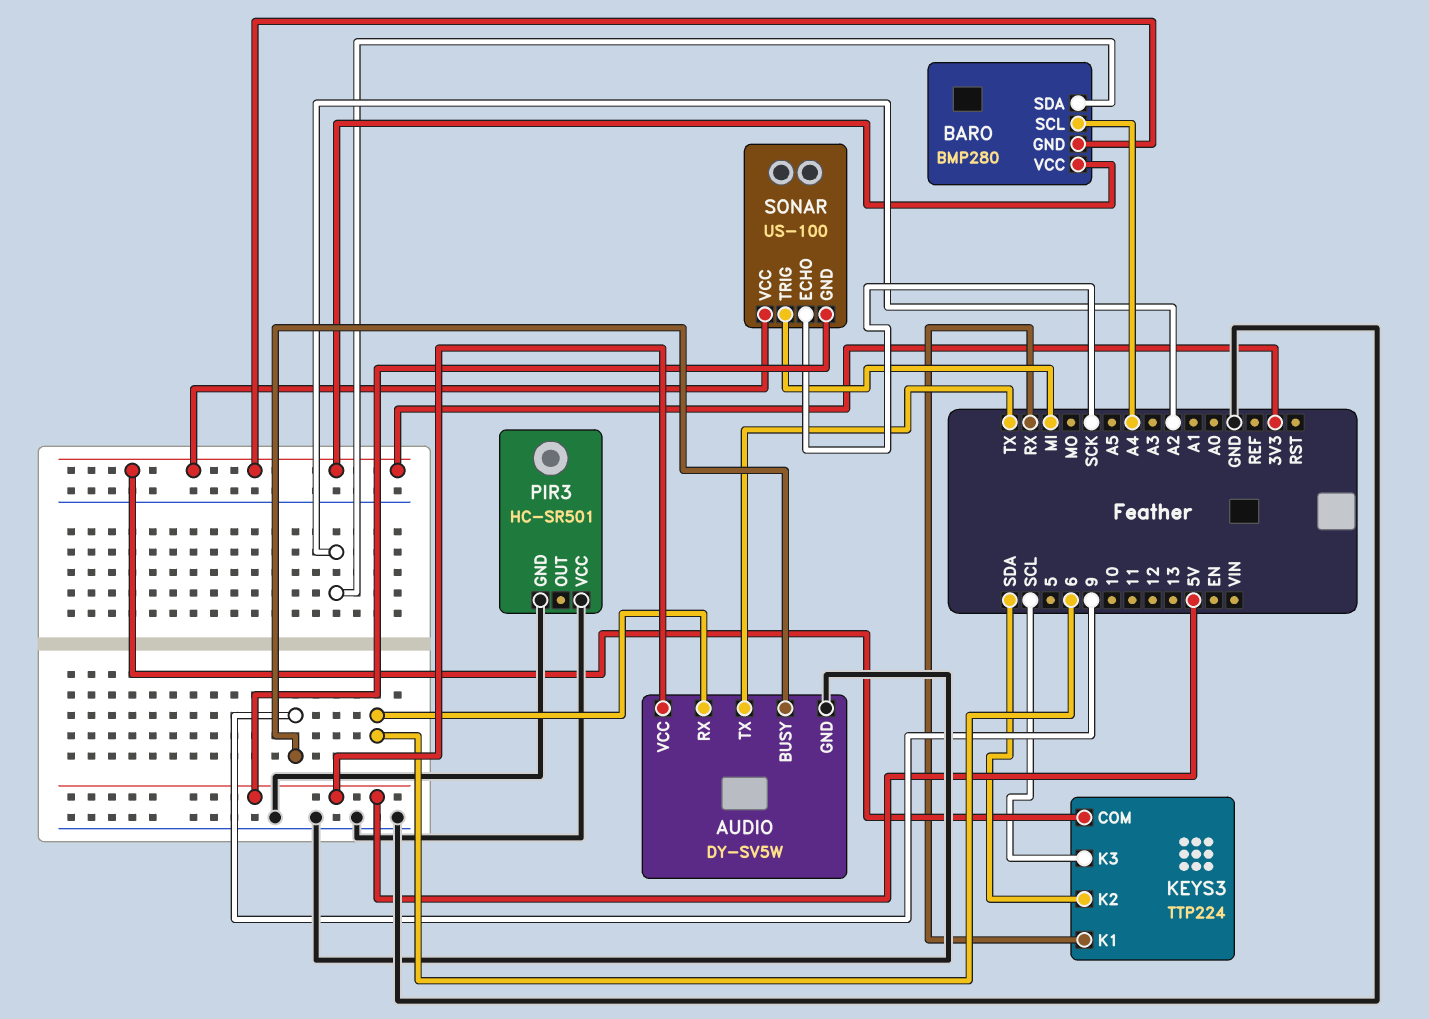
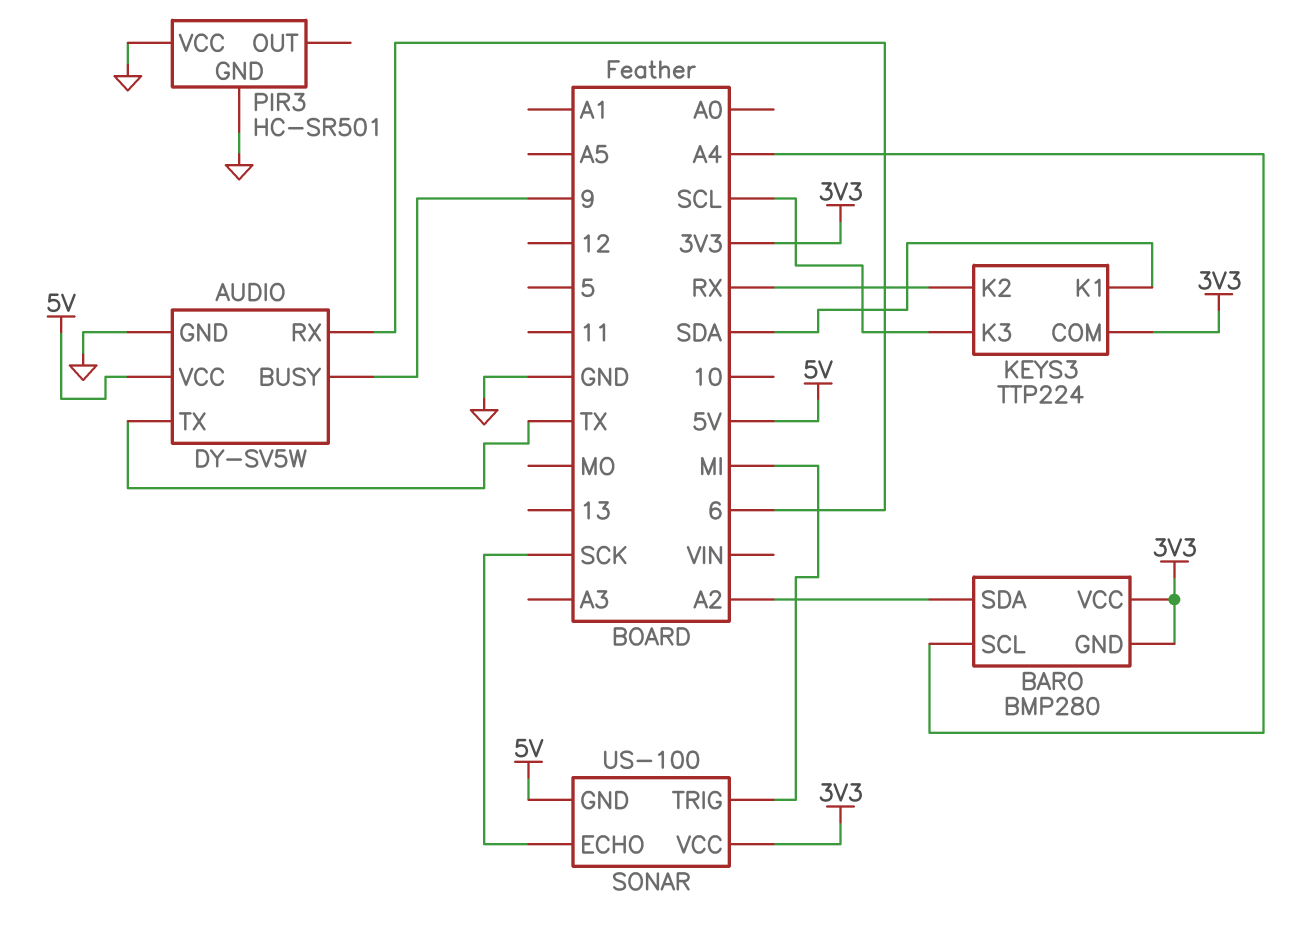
KEYS3 pin K1: RX -> SDA
KEYS3 pin K2: SDA -> RX

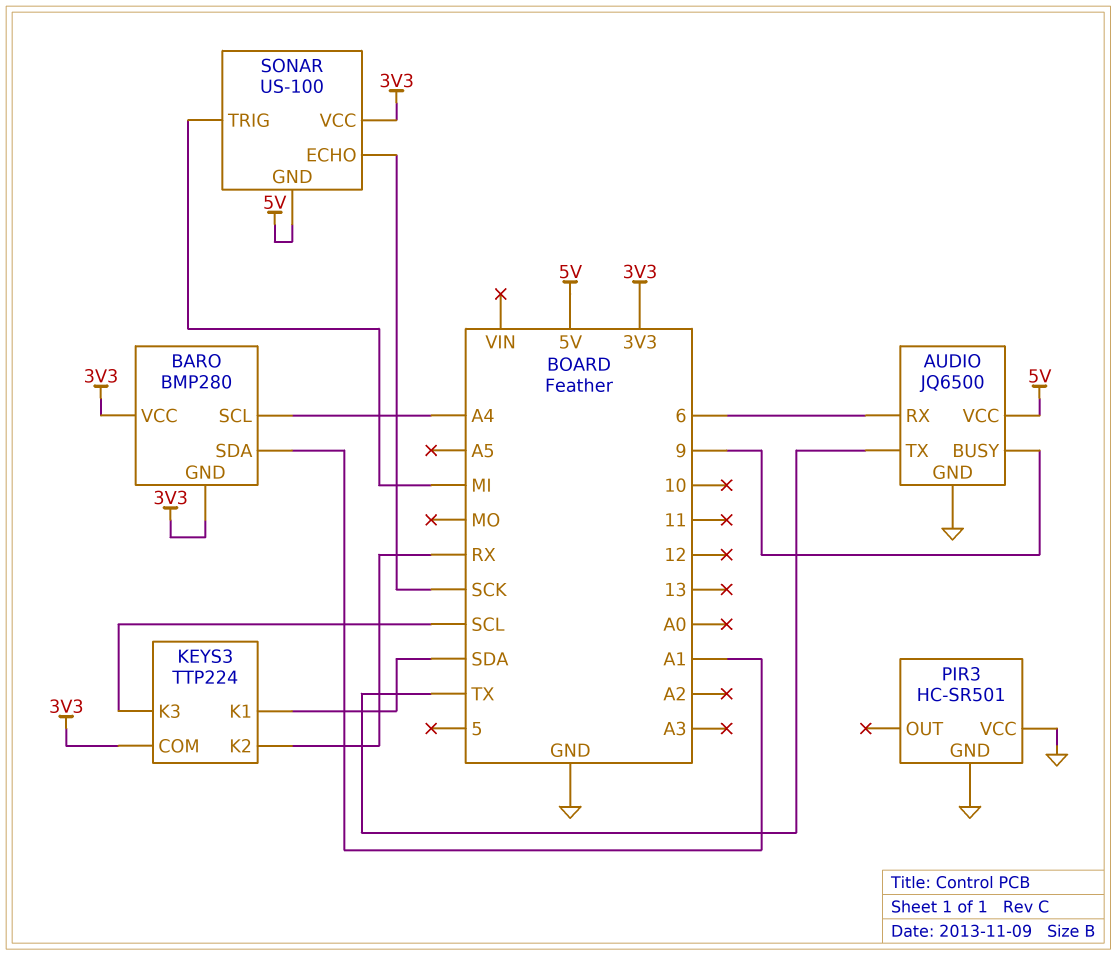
AUDIO: DY-SV5W -> JQ6500
BARO pin SDA: A2 -> A1

